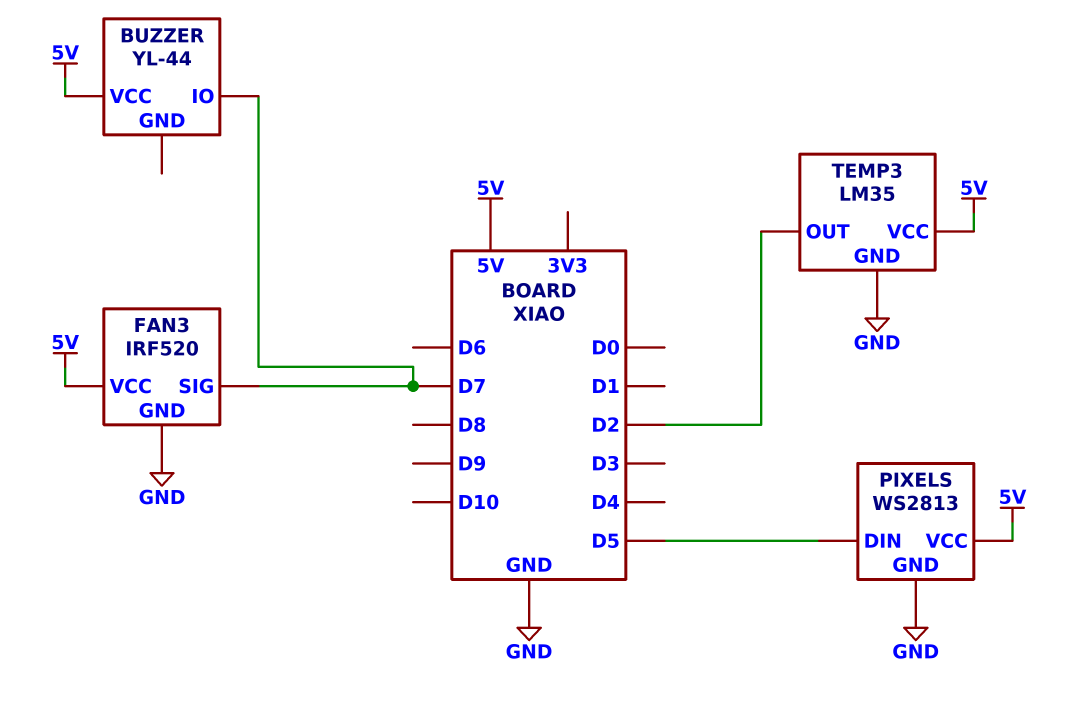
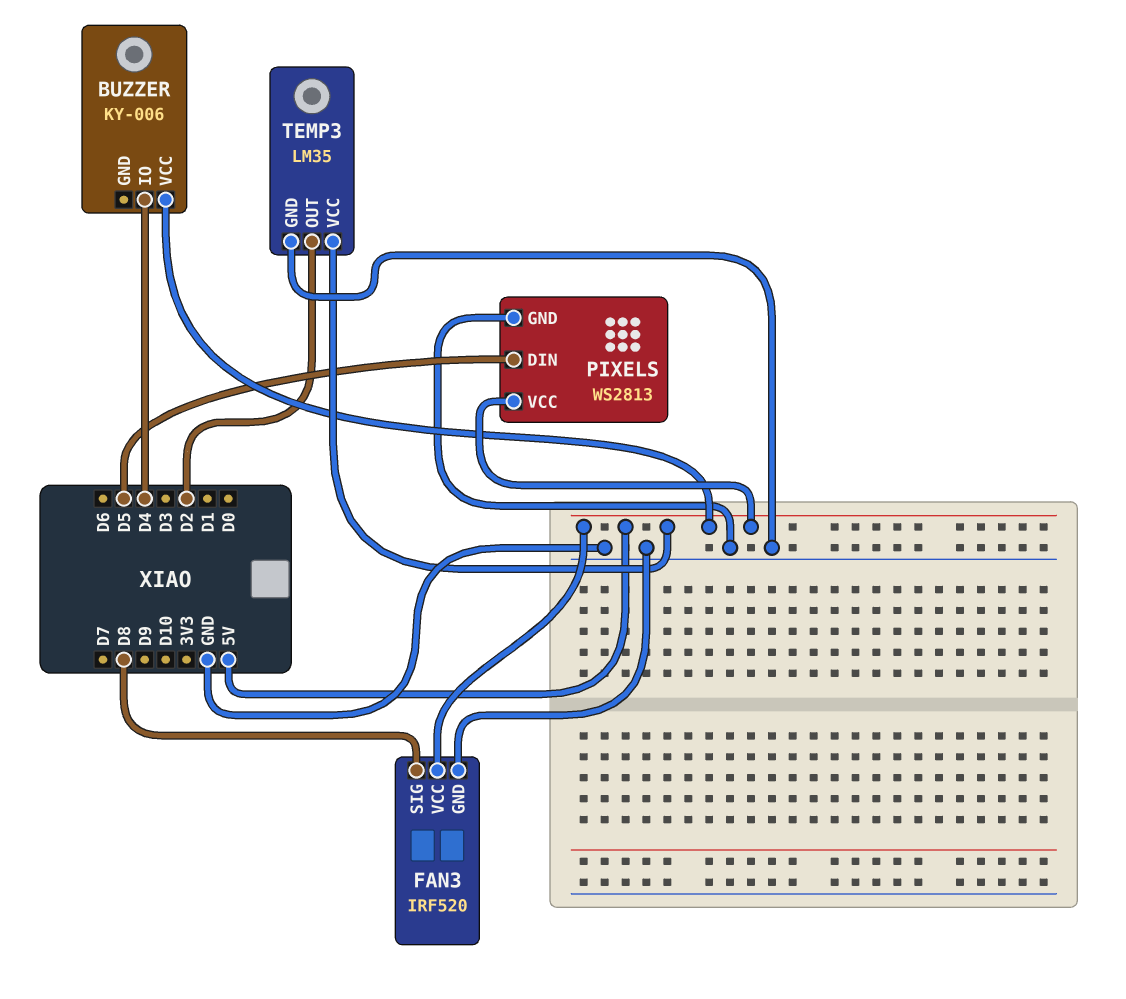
BUZZER: YL-44 -> KY-006
BUZZER pin IO: D7 -> D4
FAN3 pin SIG: D7 -> D8

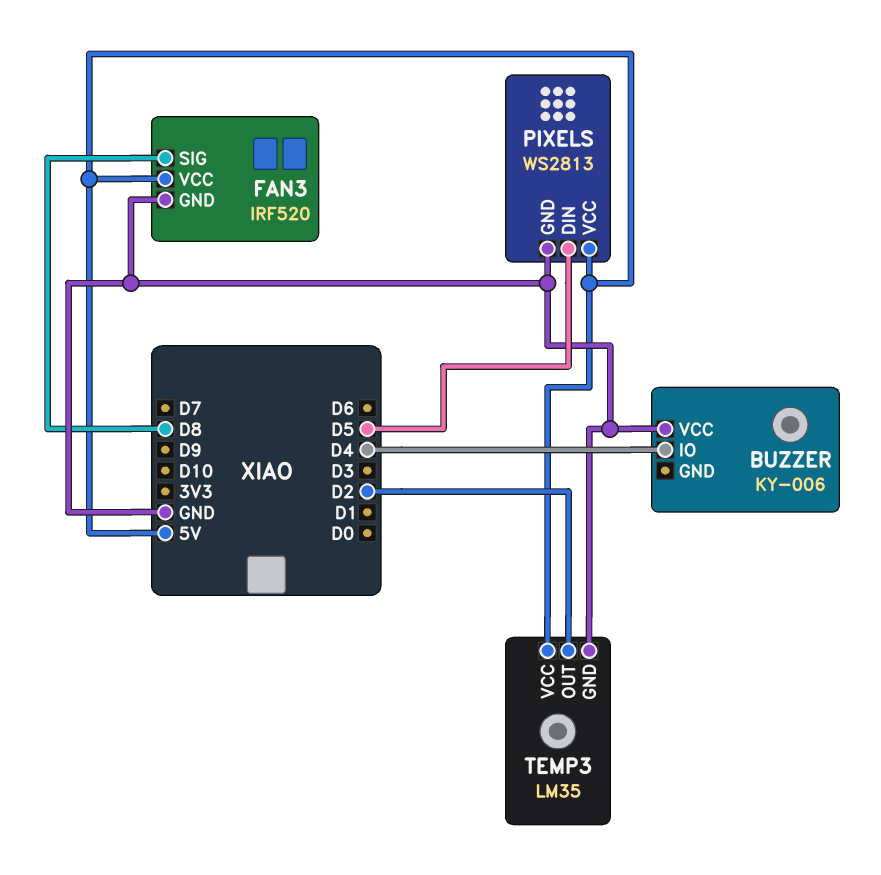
BUZZER pin VCC: 5V -> GND

